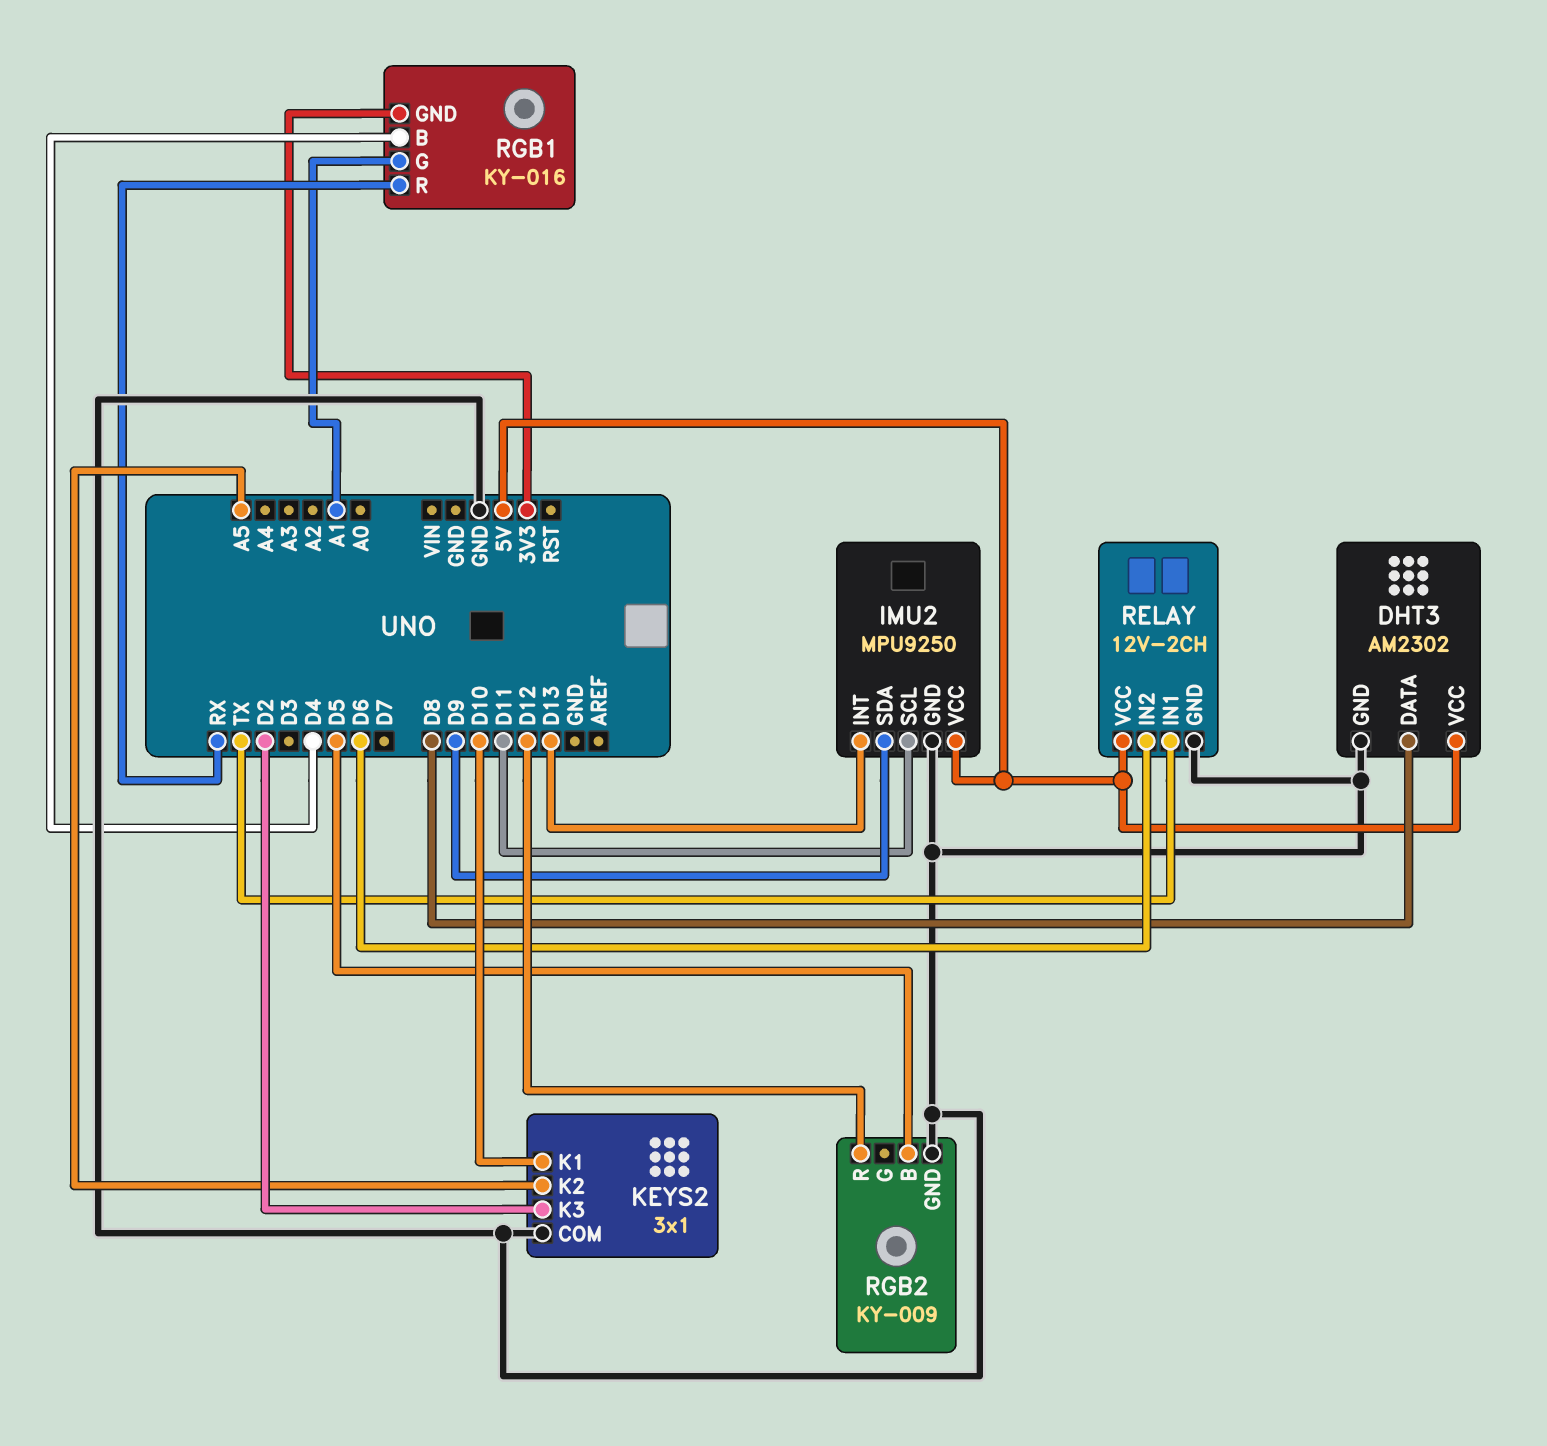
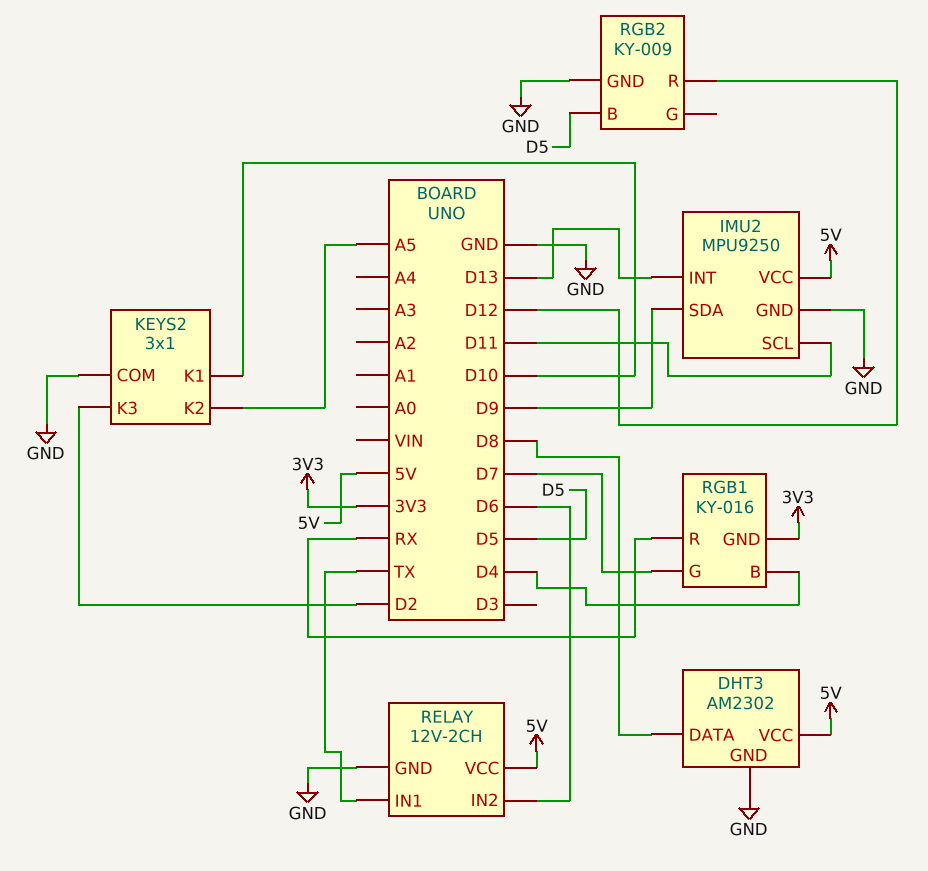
RGB1 pin G: A1 -> D7

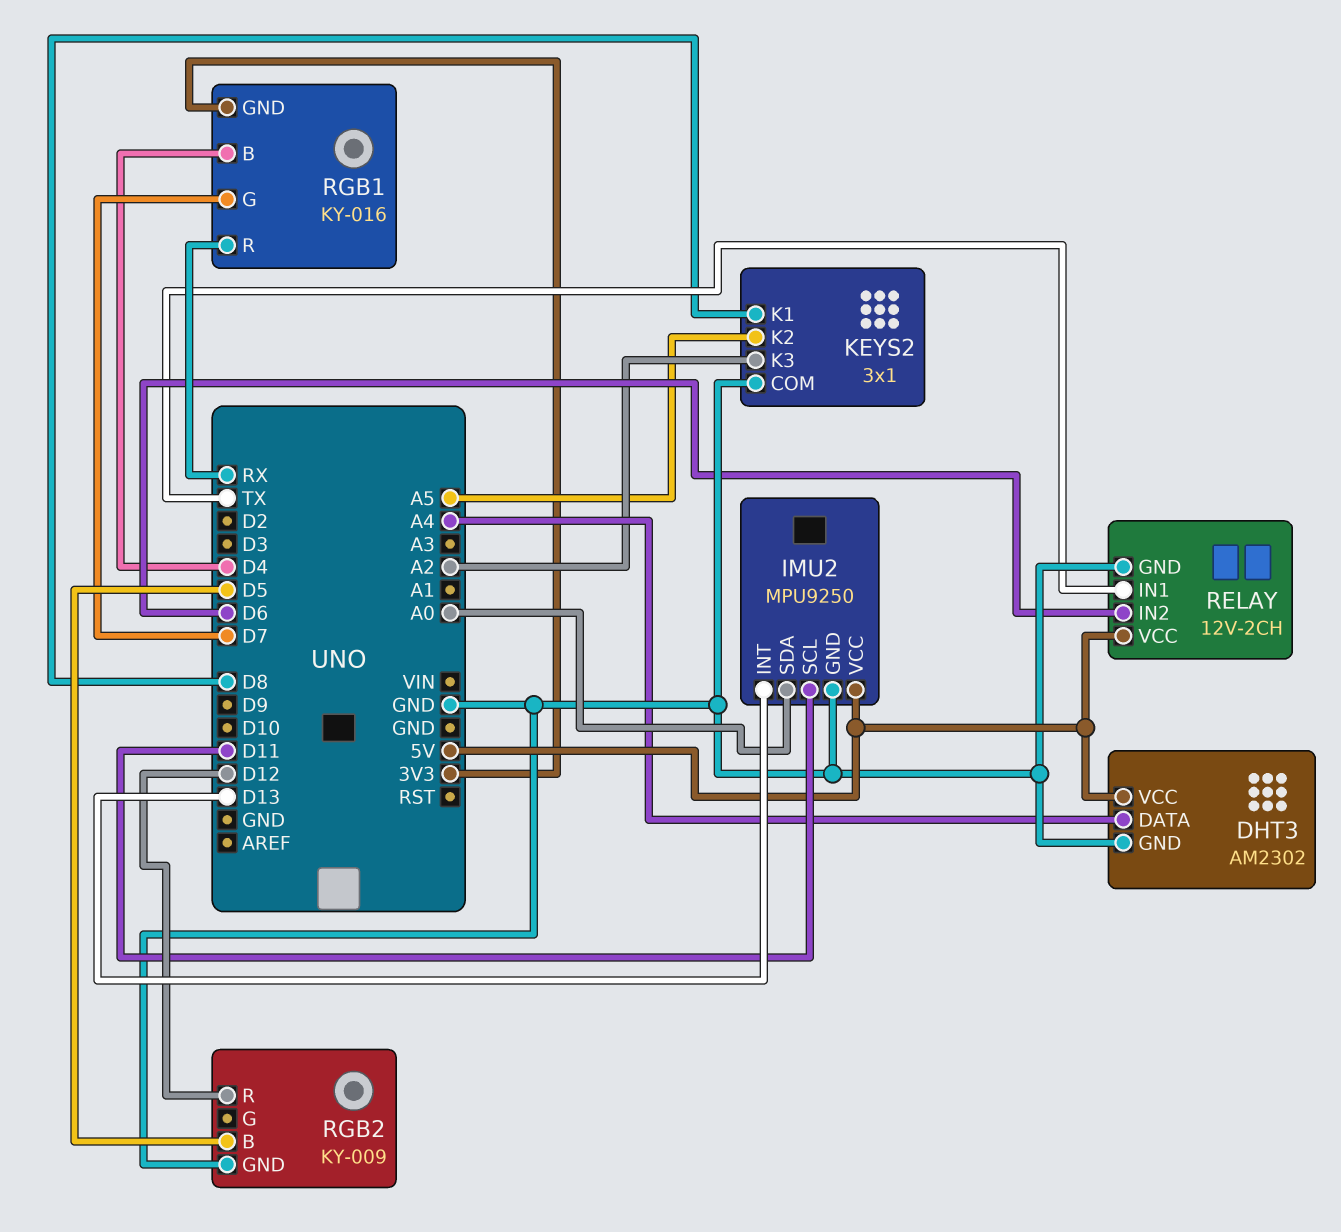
DHT3 pin DATA: D8 -> A4
IMU2 pin SDA: D9 -> A0
KEYS2 pin K1: D10 -> D8
KEYS2 pin K3: D2 -> A2

